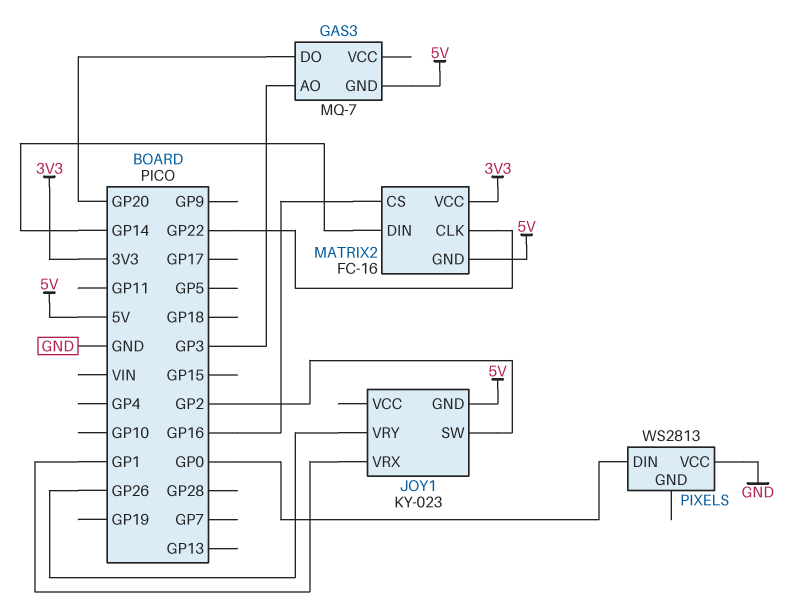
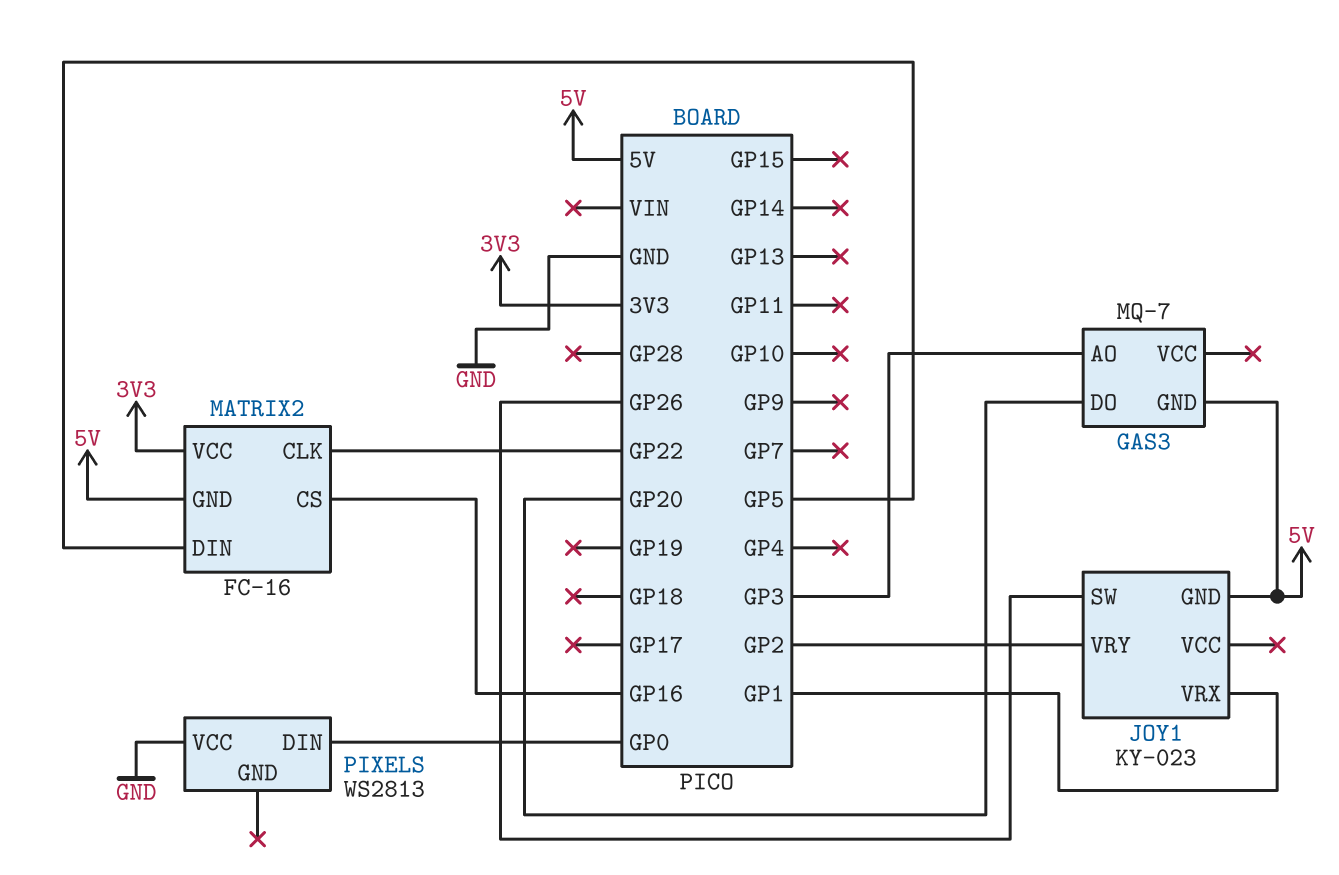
JOY1 pin SW: GP2 -> GP26
JOY1 pin VRY: GP26 -> GP2
MATRIX2 pin DIN: GP14 -> GP5

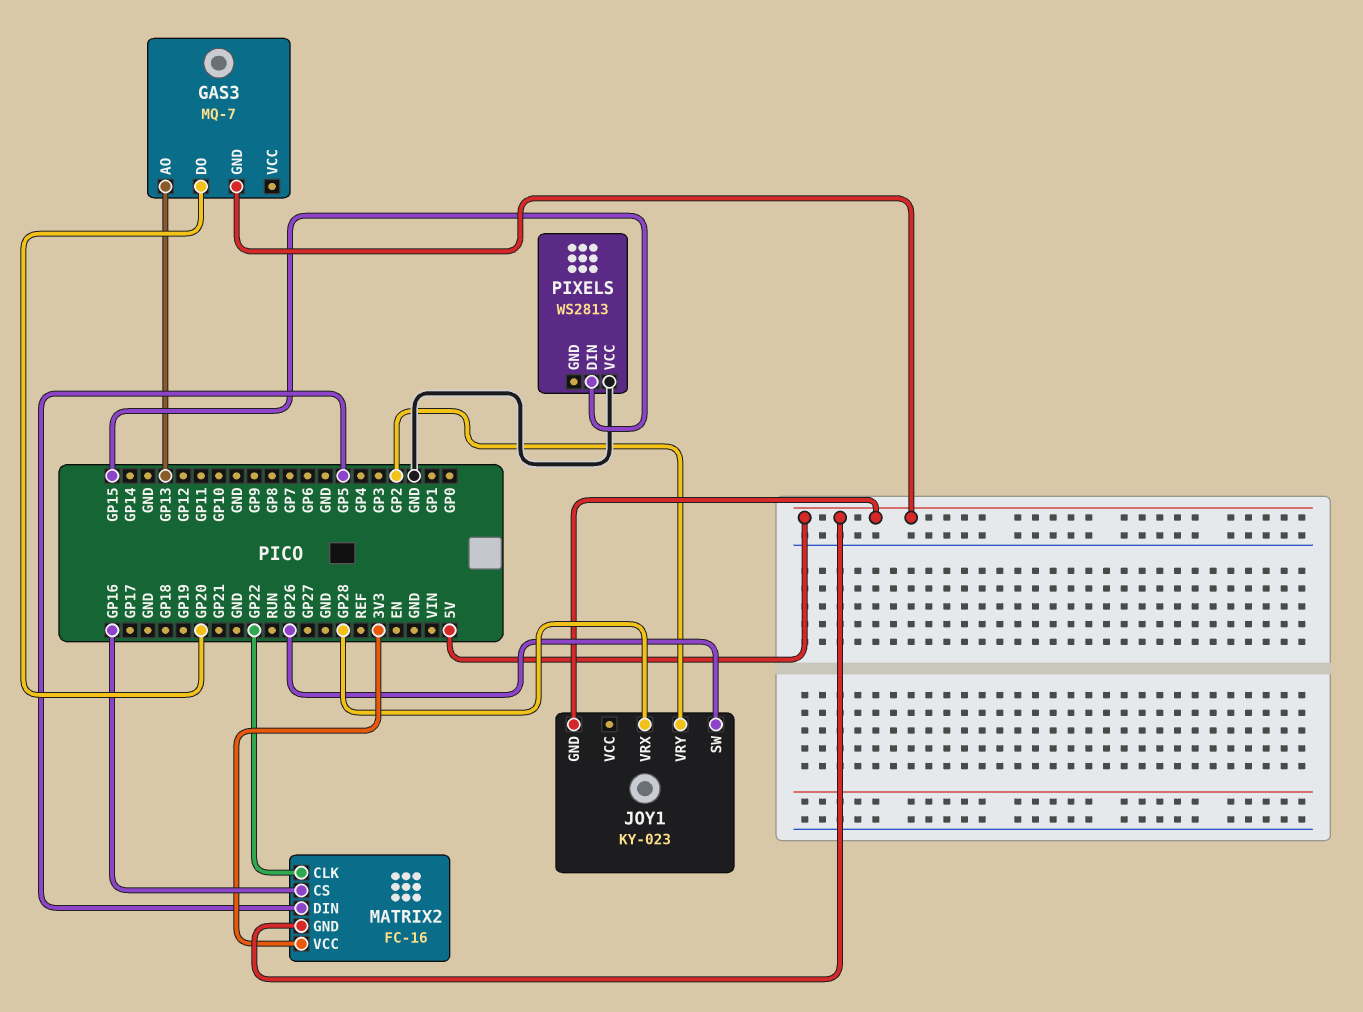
GAS3 pin AO: GP3 -> GP13
JOY1 pin VRX: GP1 -> GP28
PIXELS pin DIN: GP0 -> GP15

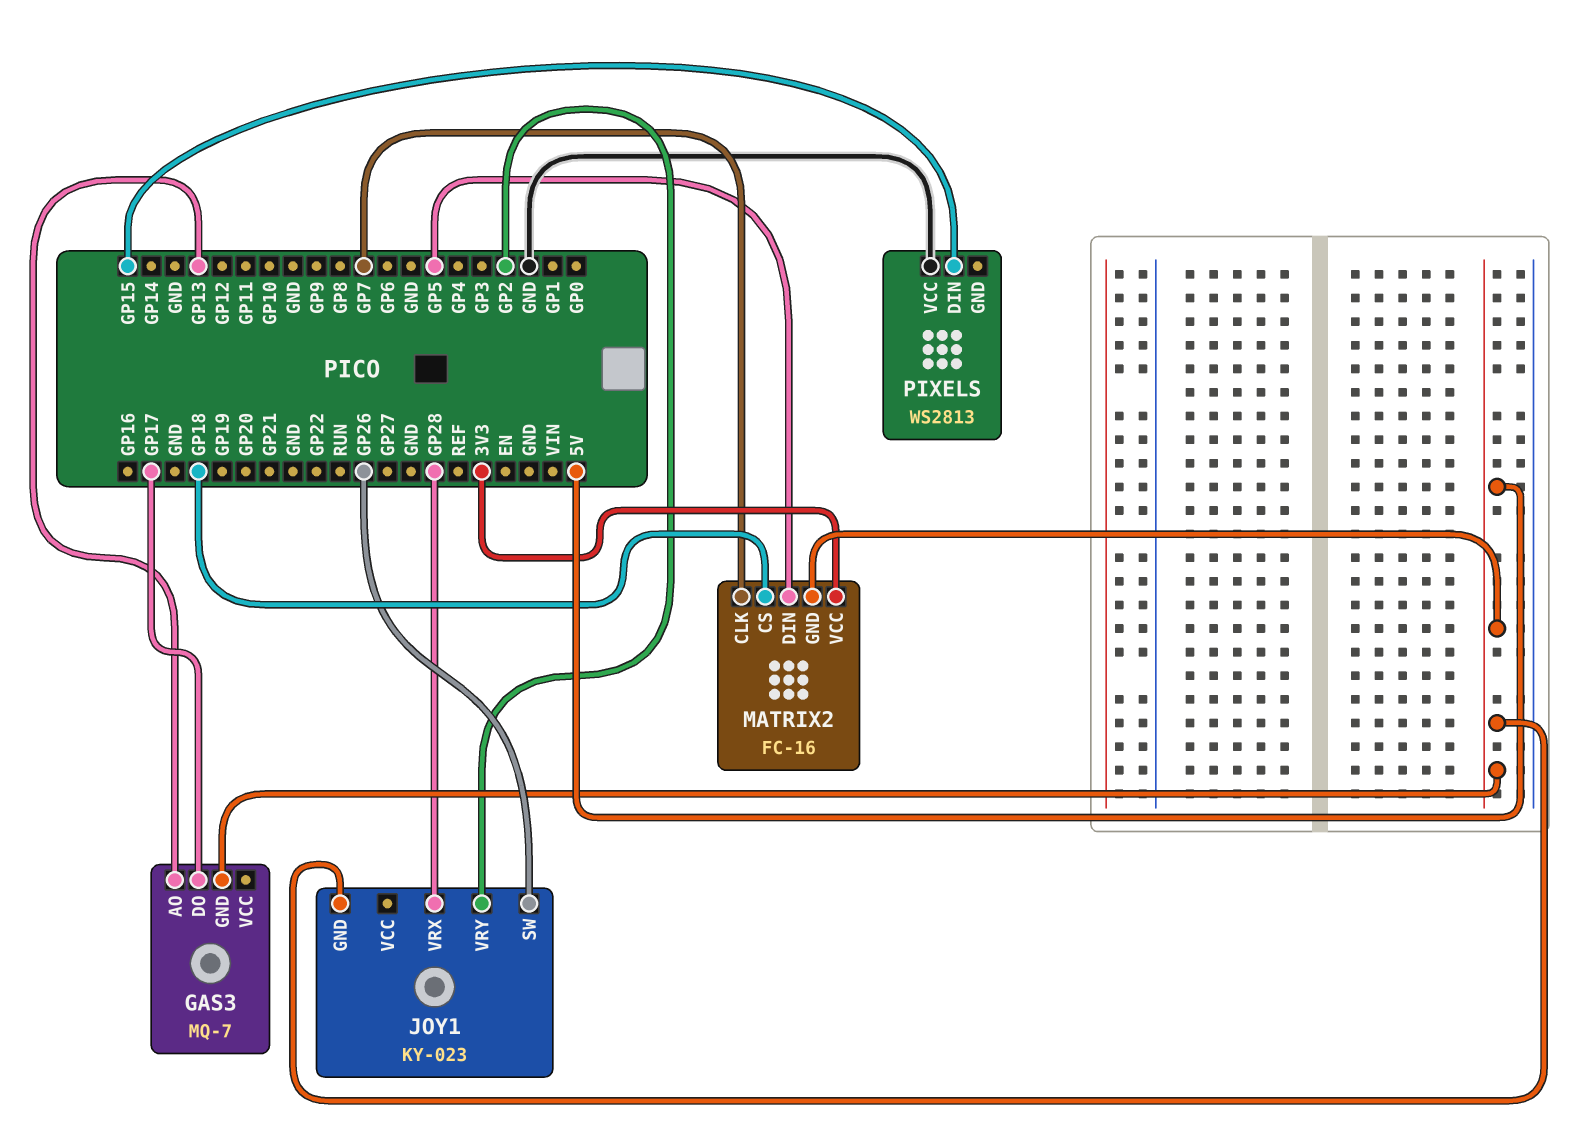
GAS3 pin DO: GP20 -> GP17
MATRIX2 pin CLK: GP22 -> GP7
MATRIX2 pin CS: GP16 -> GP18

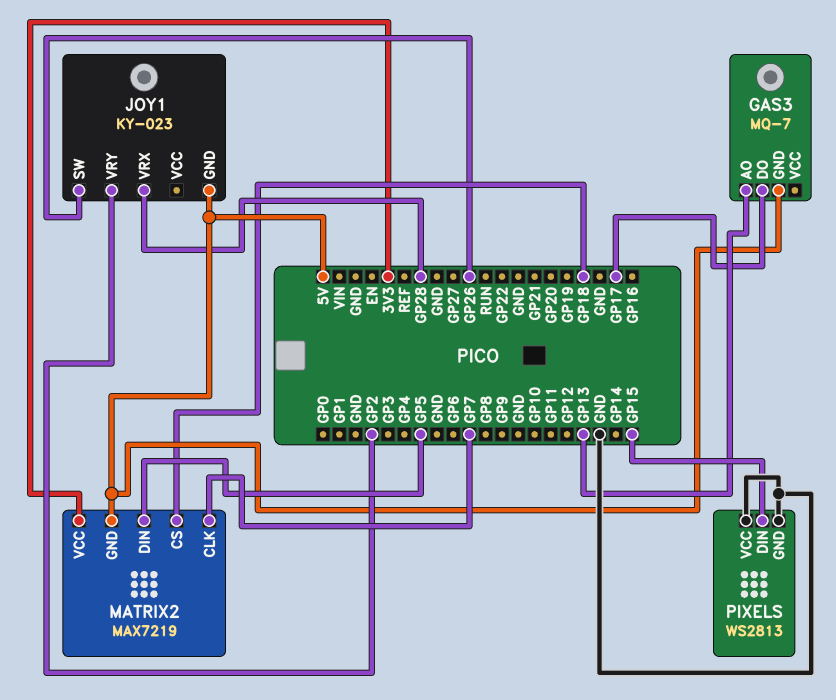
MATRIX2: FC-16 -> MAX7219
PIXELS pin GND: none -> GND

